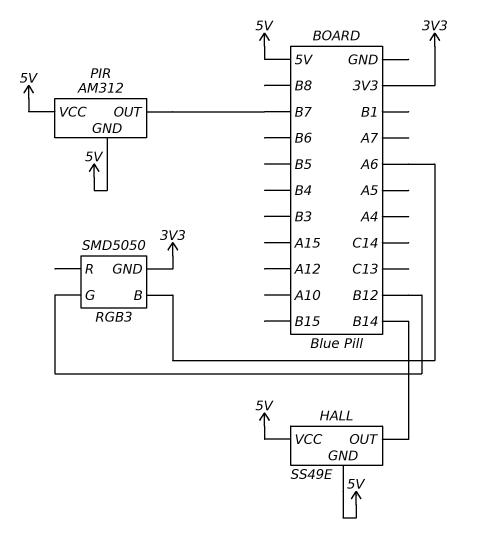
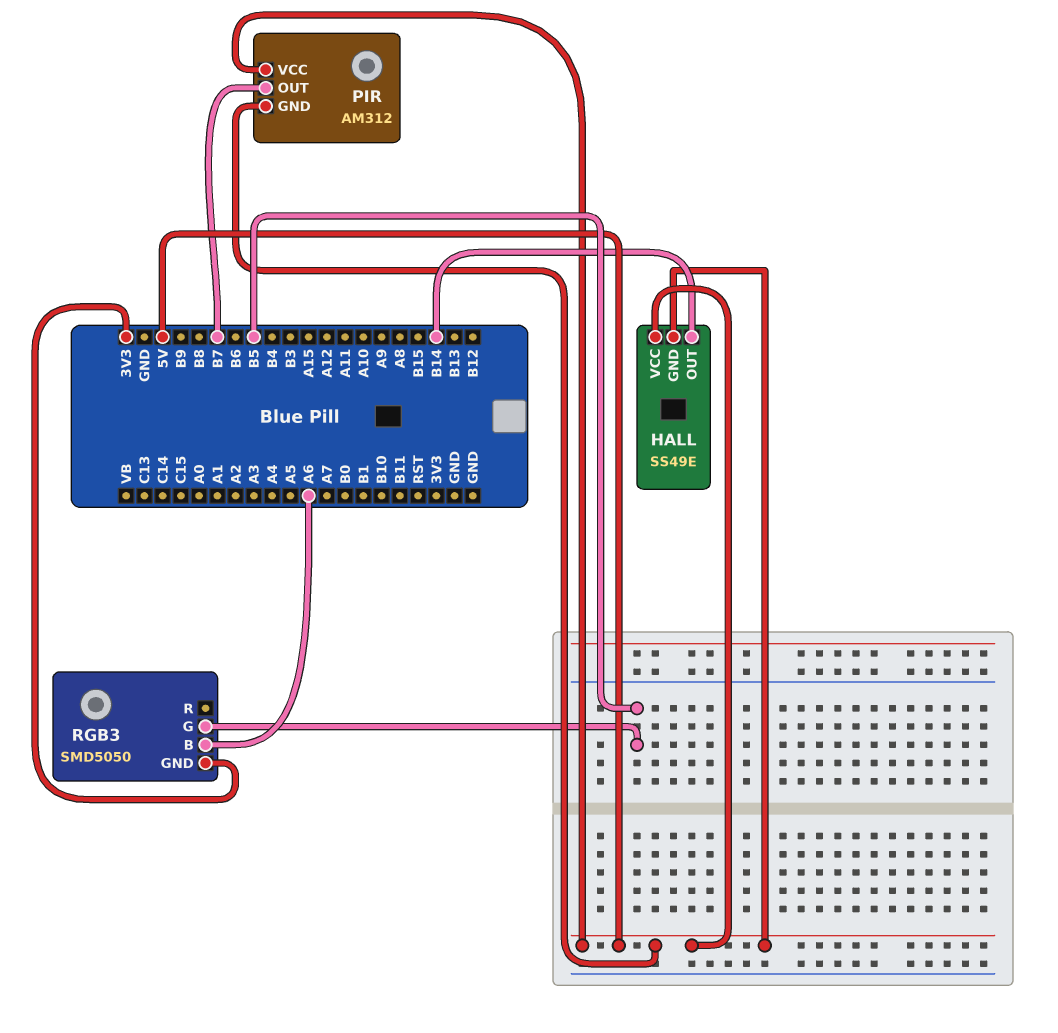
RGB3 pin G: B12 -> B5

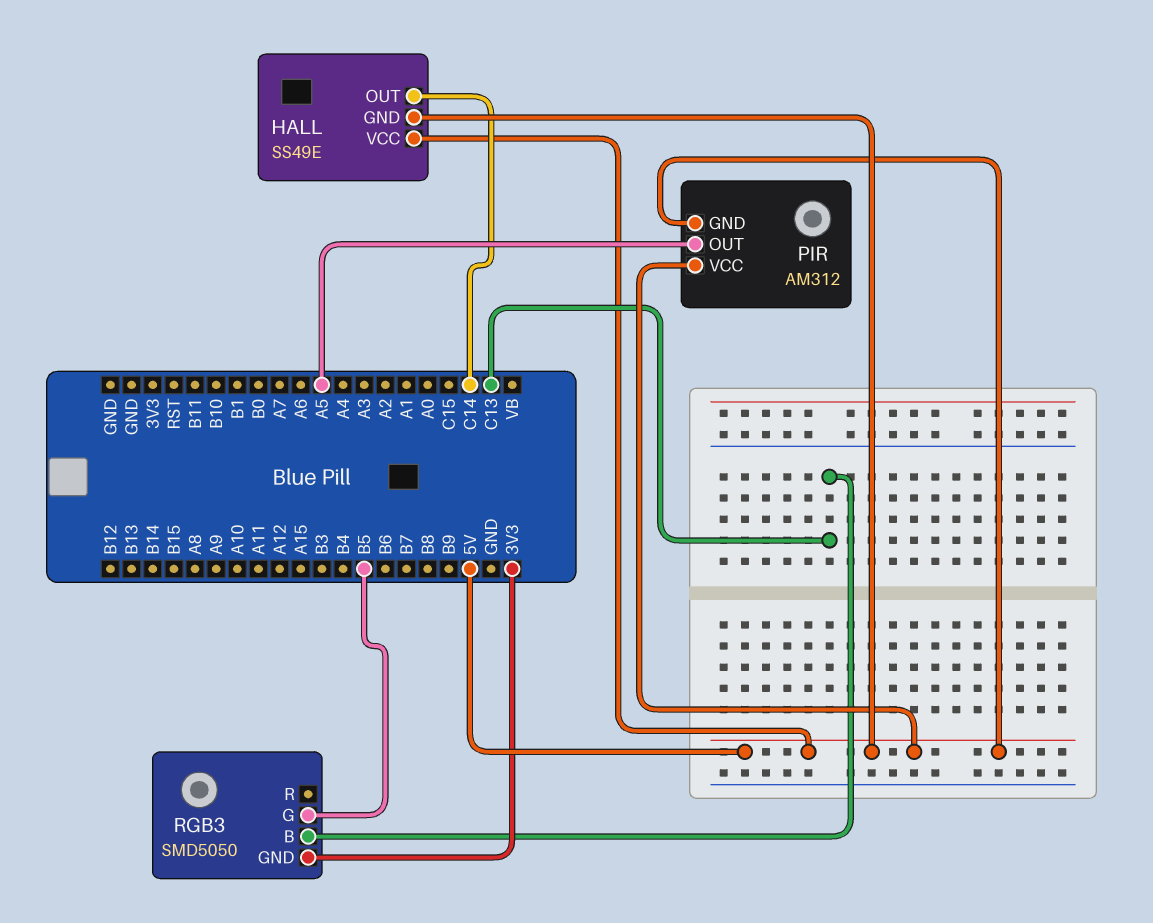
HALL pin OUT: B14 -> C14
PIR pin OUT: B7 -> A5
RGB3 pin B: A6 -> C13

